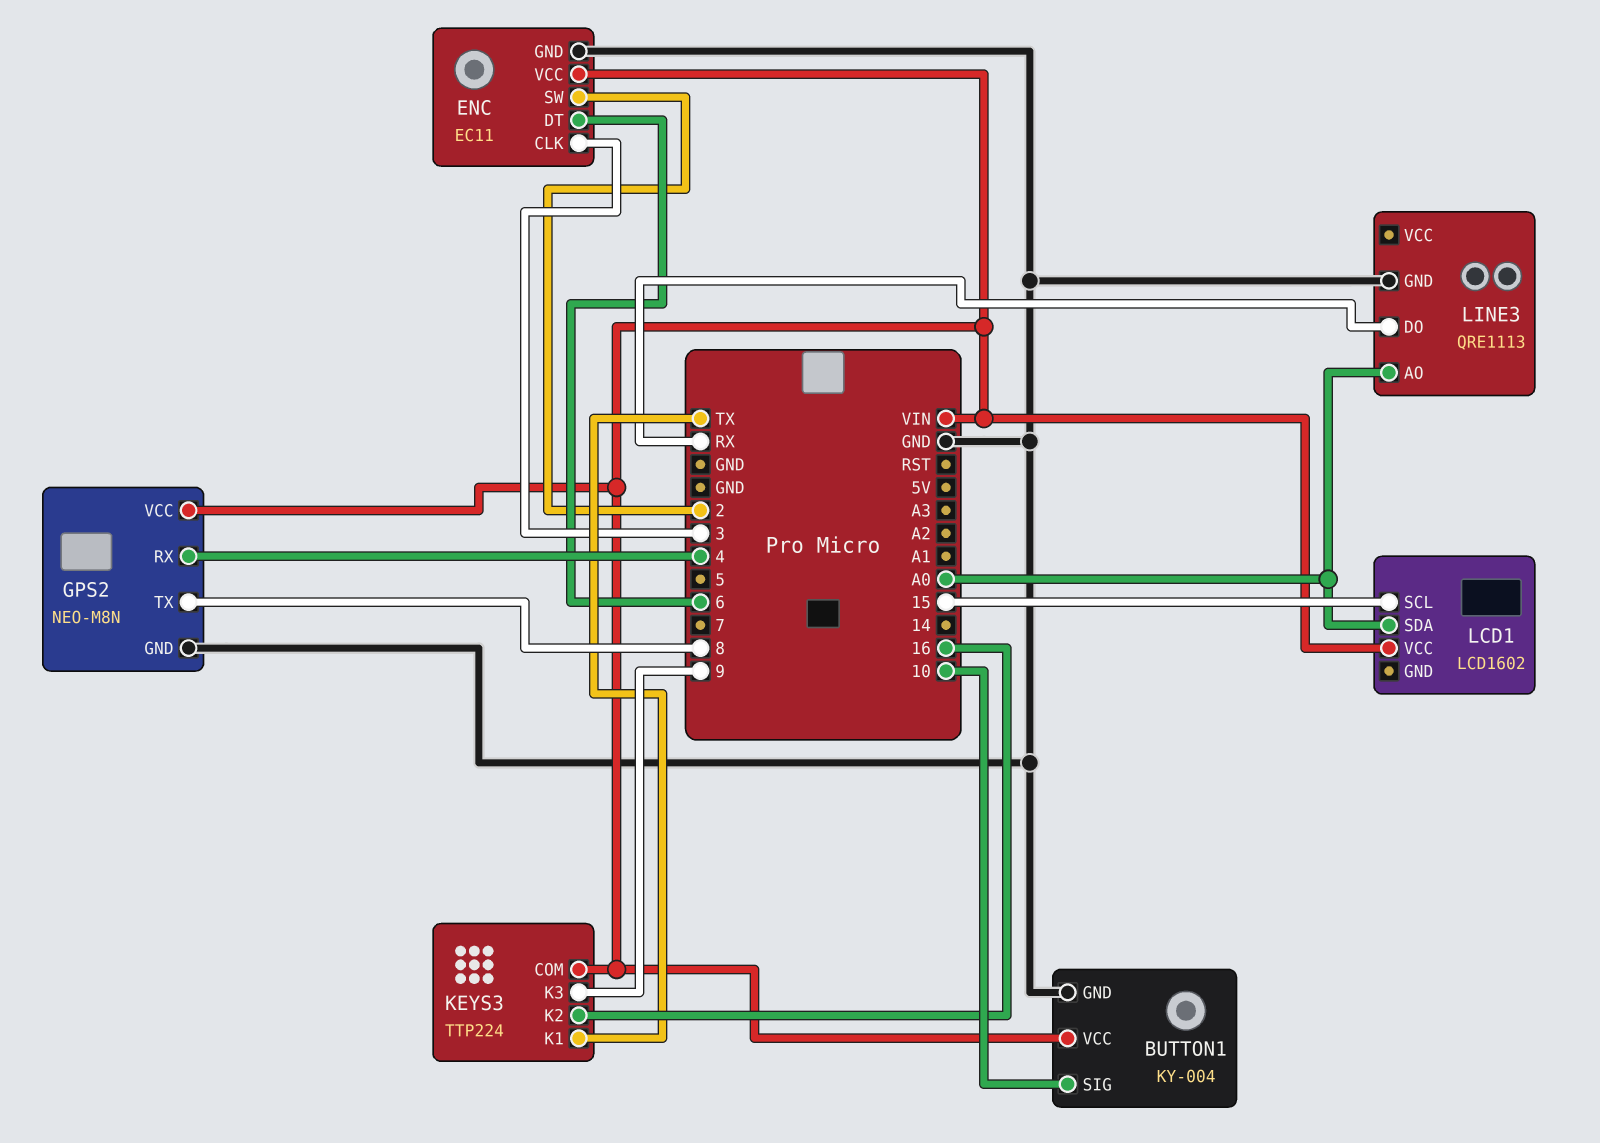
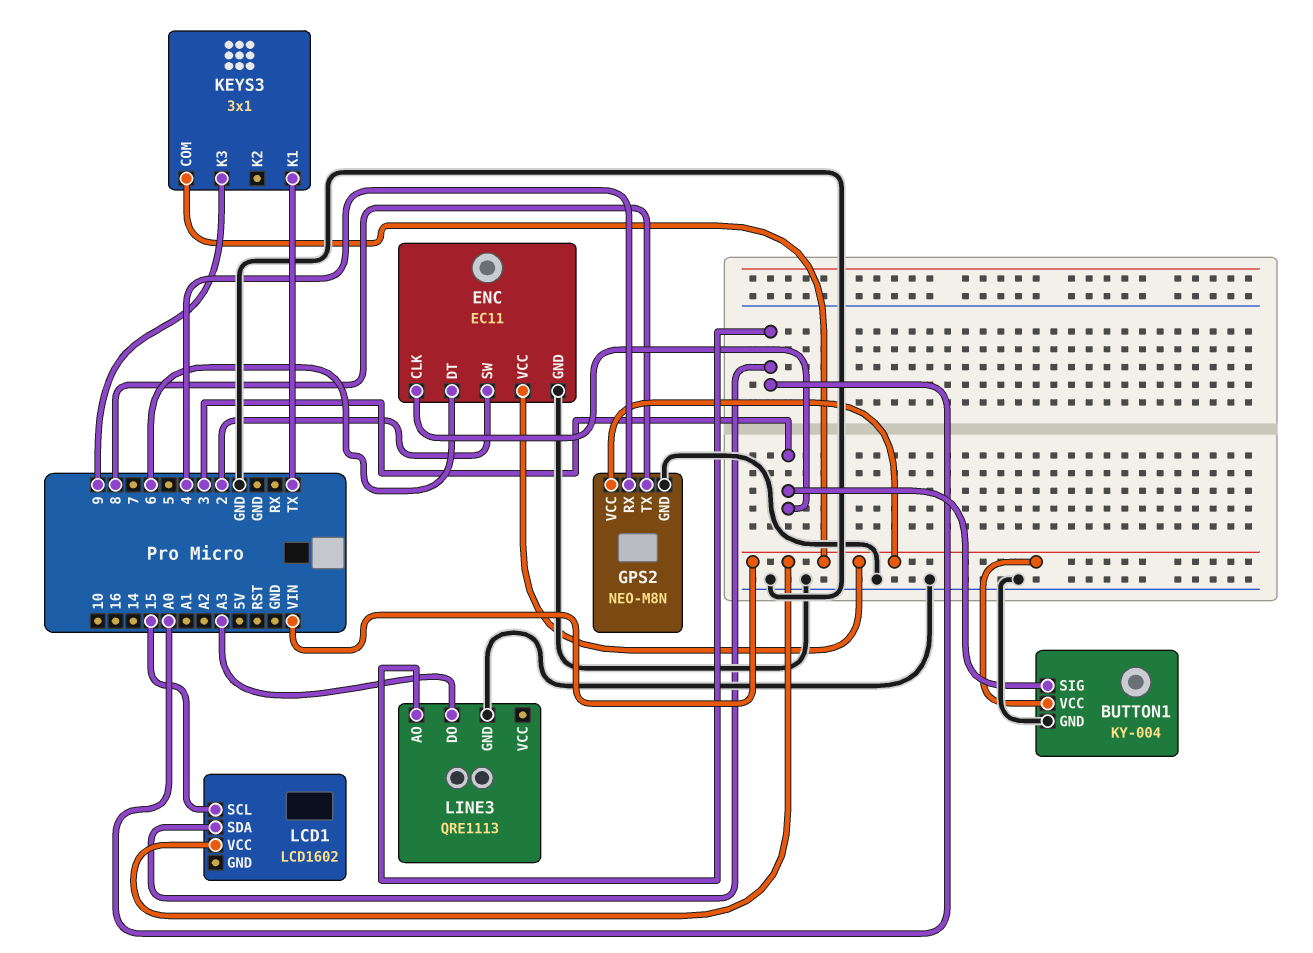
BUTTON1 pin SIG: 10 -> 3
KEYS3: TTP224 -> 3x1
KEYS3 pin K2: 16 -> none
LINE3 pin DO: RX -> A3

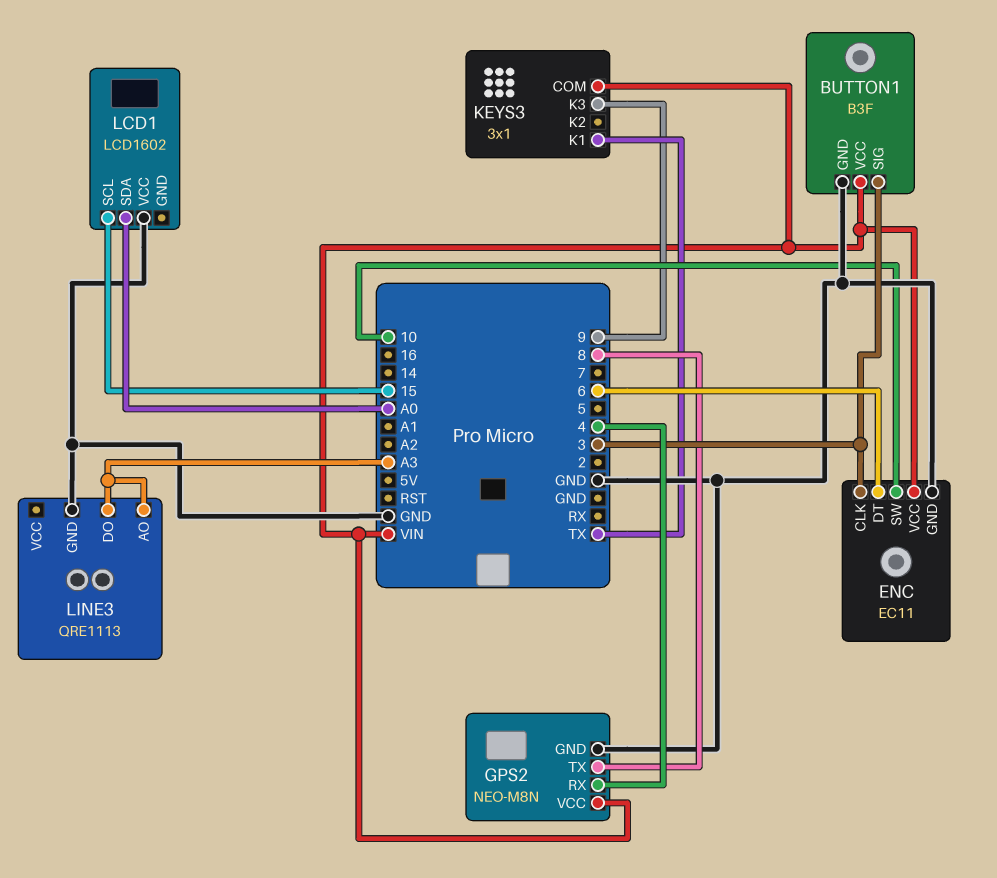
BUTTON1: KY-004 -> B3F
ENC pin SW: 2 -> 10
LCD1 pin VCC: VIN -> GND
LINE3 pin AO: A0 -> A3

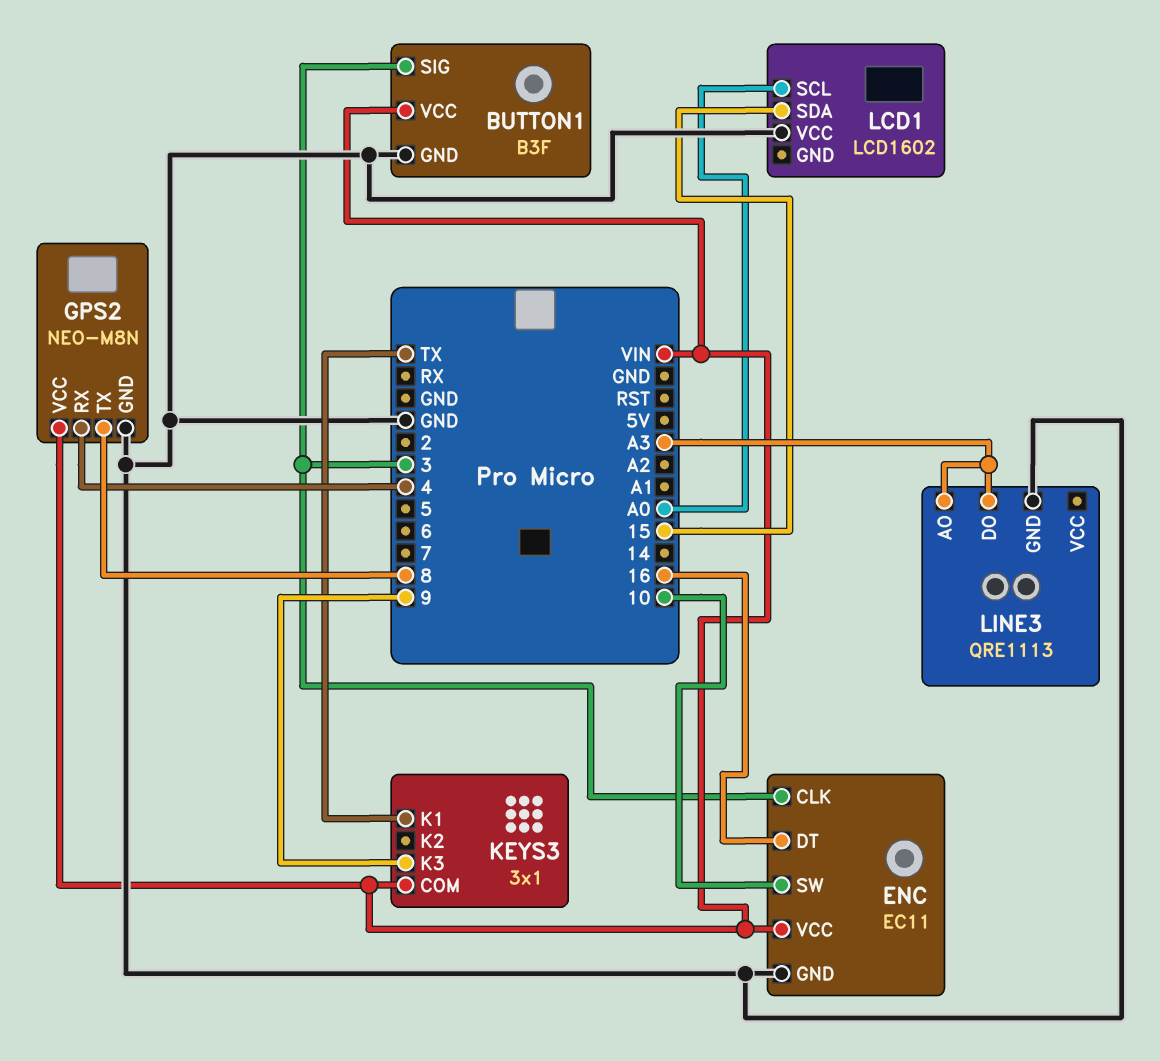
ENC pin DT: 6 -> 16
LCD1 pin SCL: 15 -> A0
LCD1 pin SDA: A0 -> 15

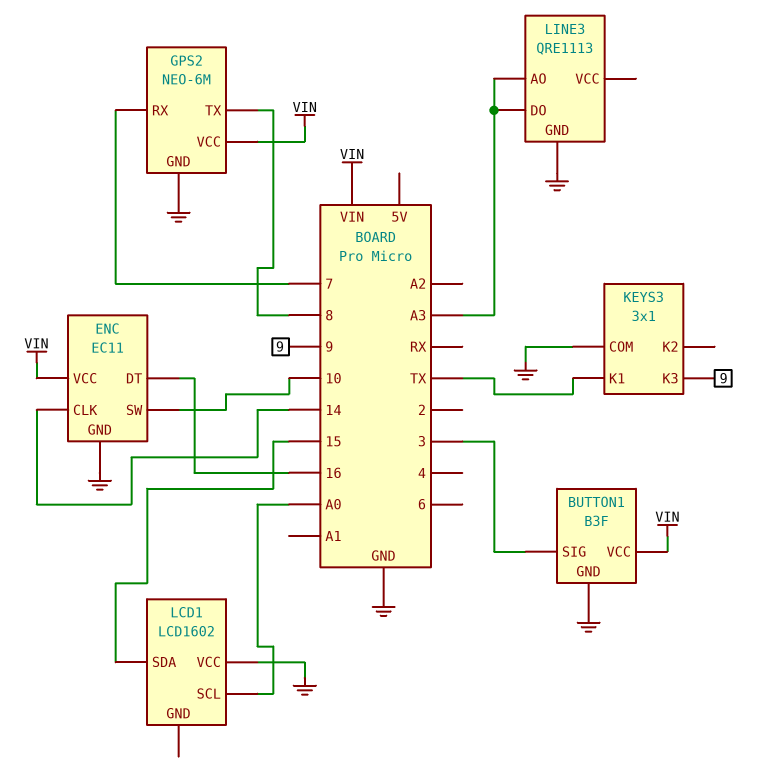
ENC pin CLK: 3 -> 14
GPS2: NEO-M8N -> NEO-6M
GPS2 pin RX: 4 -> 7
KEYS3 pin COM: VIN -> GND

